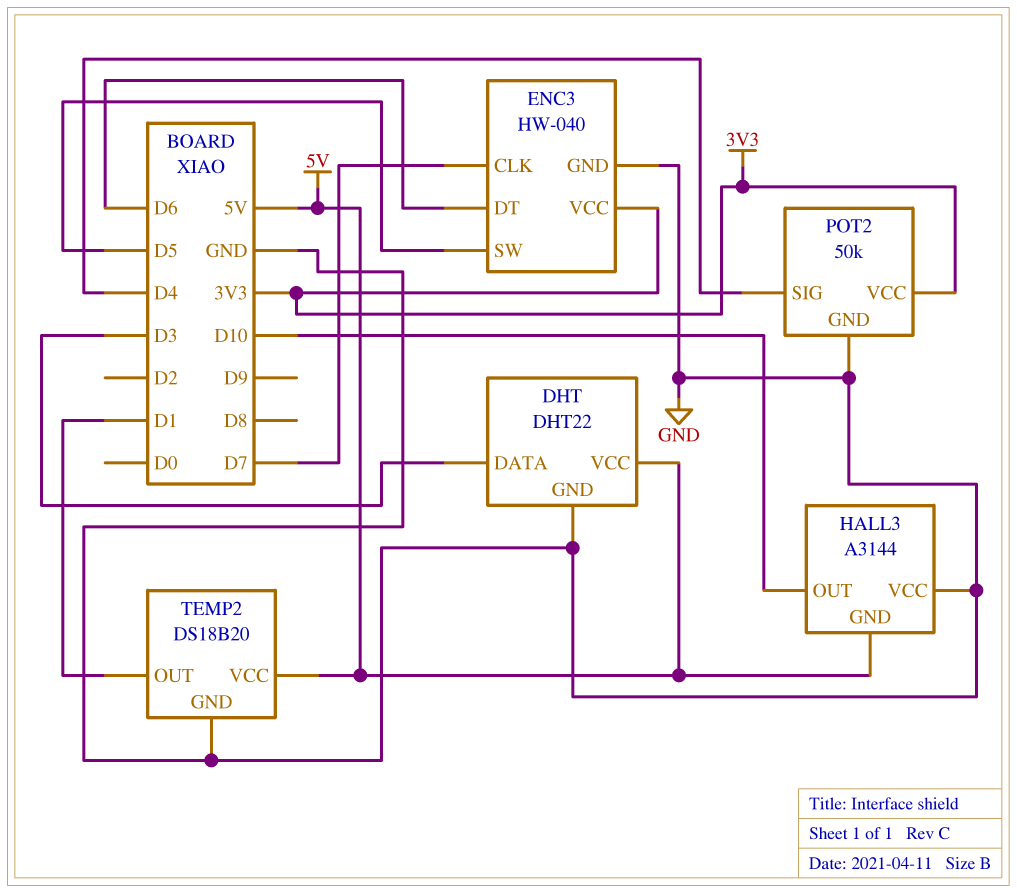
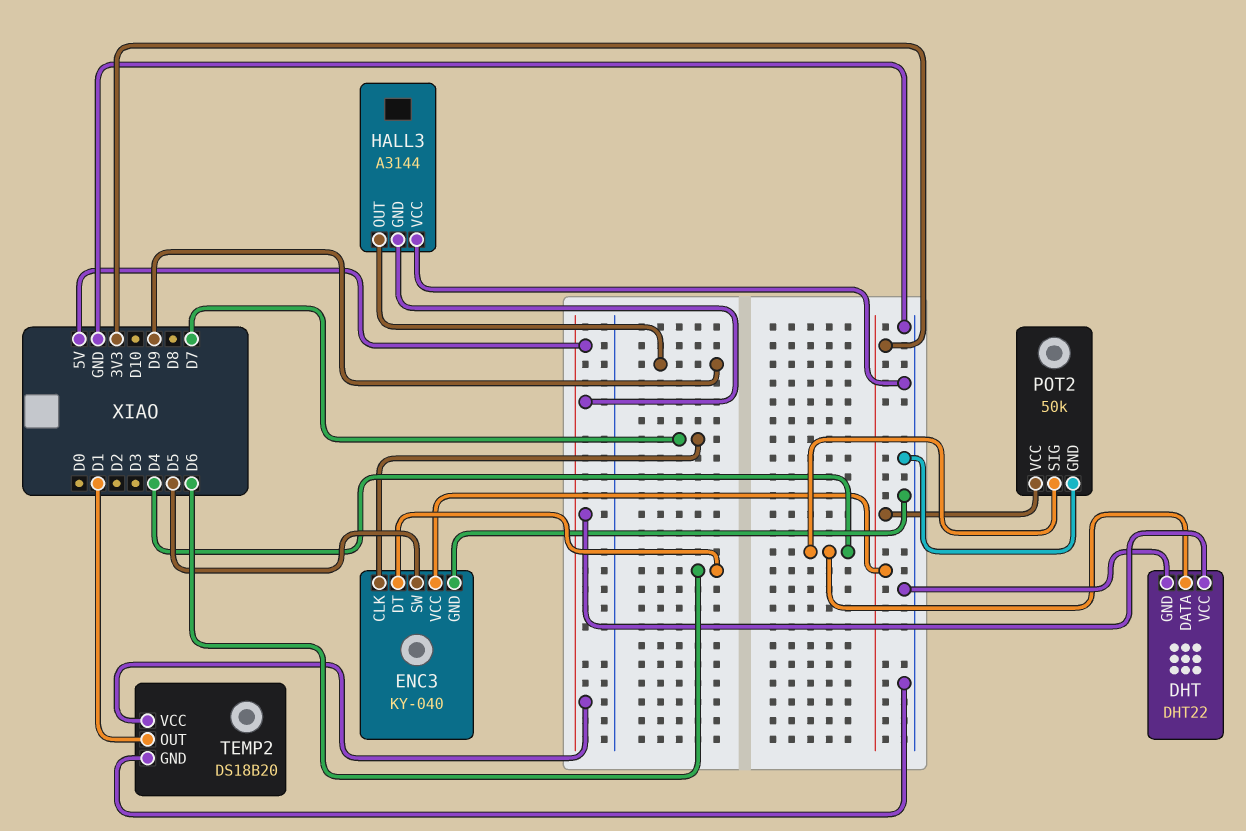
DHT pin DATA: D3 -> D4
ENC3: HW-040 -> KY-040
HALL3 pin OUT: D10 -> D9

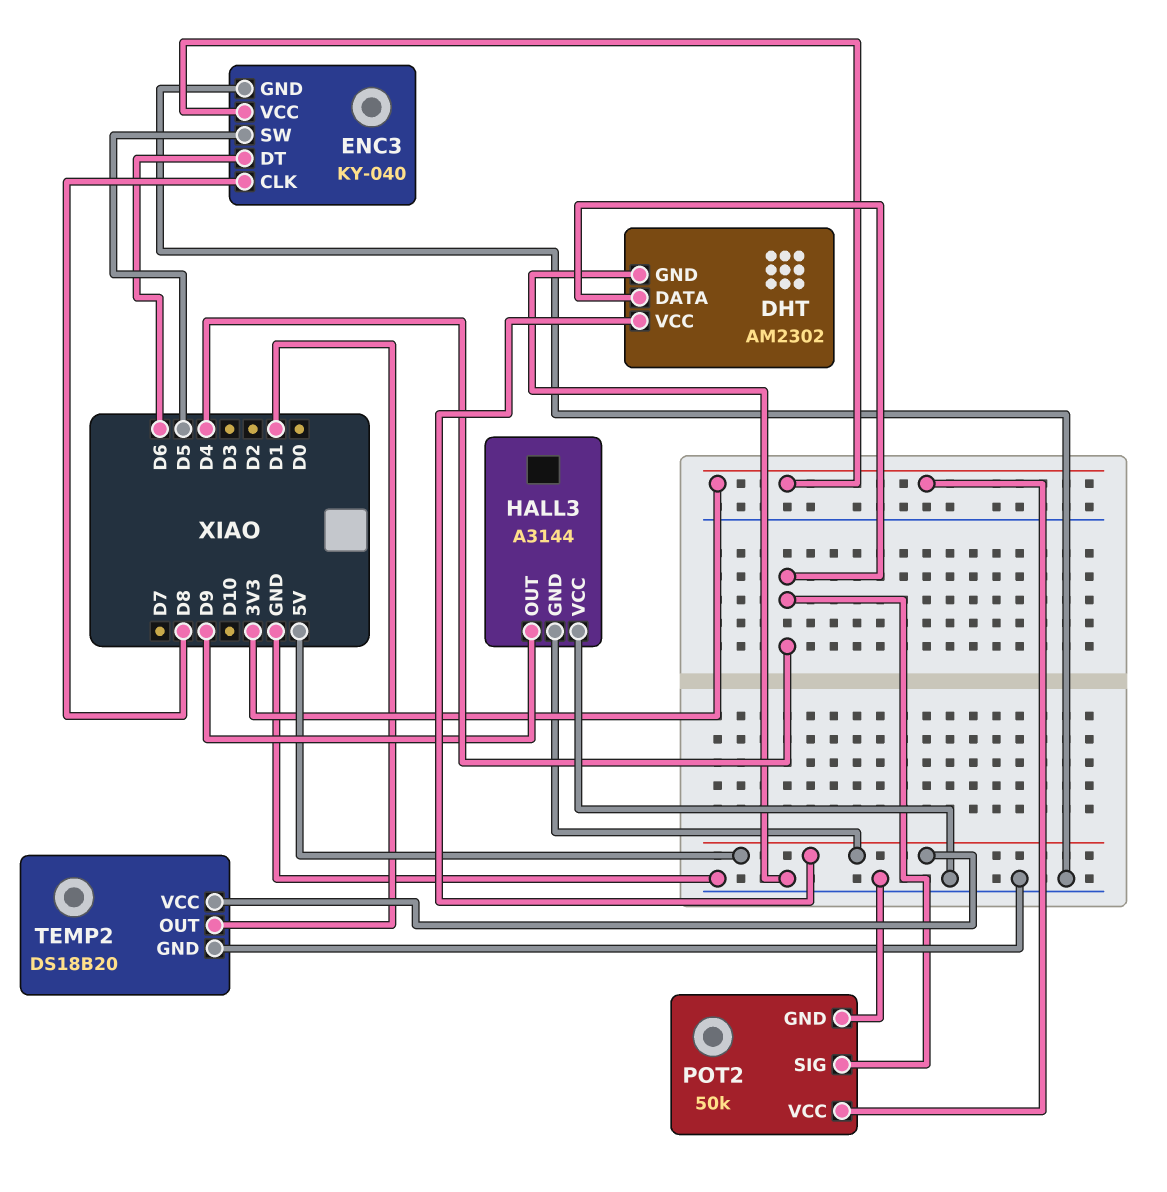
DHT: DHT22 -> AM2302
ENC3 pin CLK: D7 -> D8

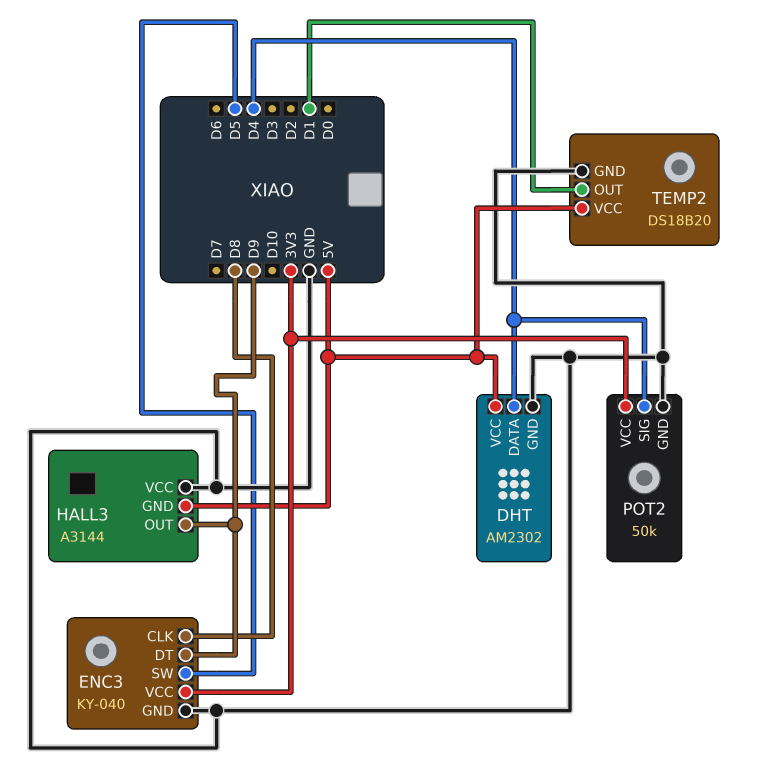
ENC3 pin DT: D6 -> D9

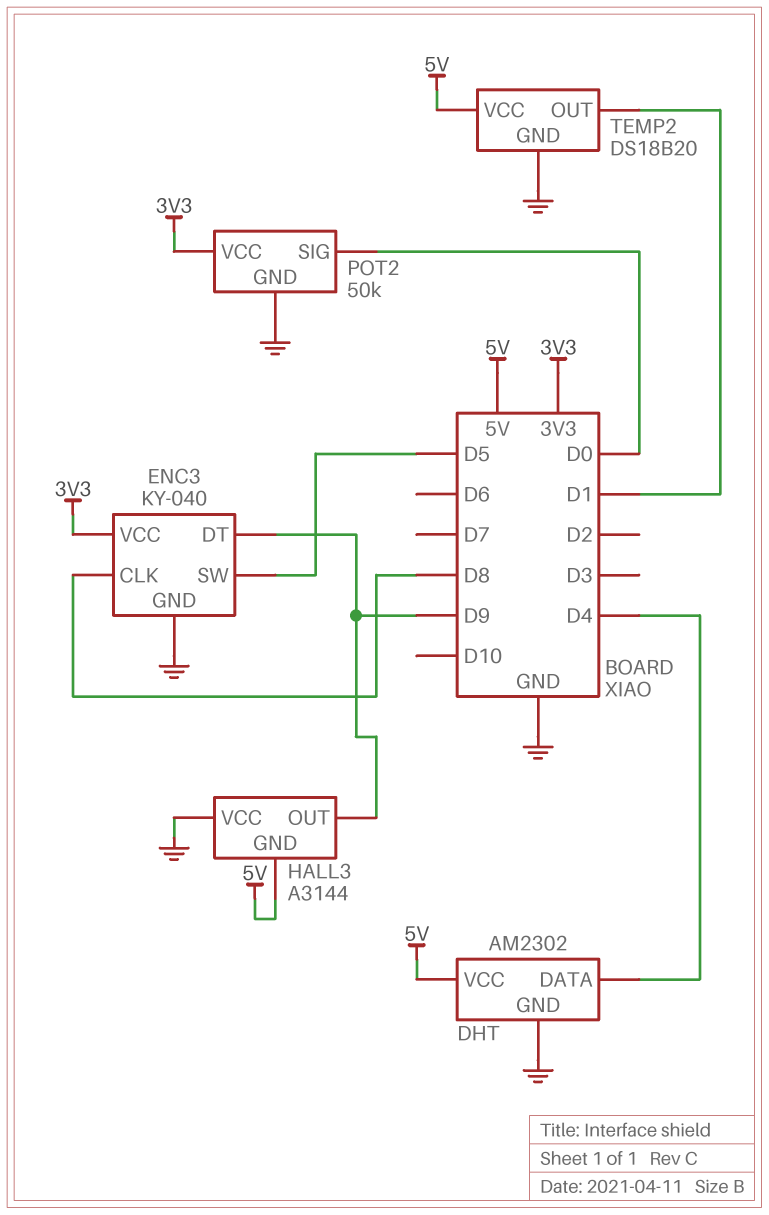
POT2 pin SIG: D4 -> D0

